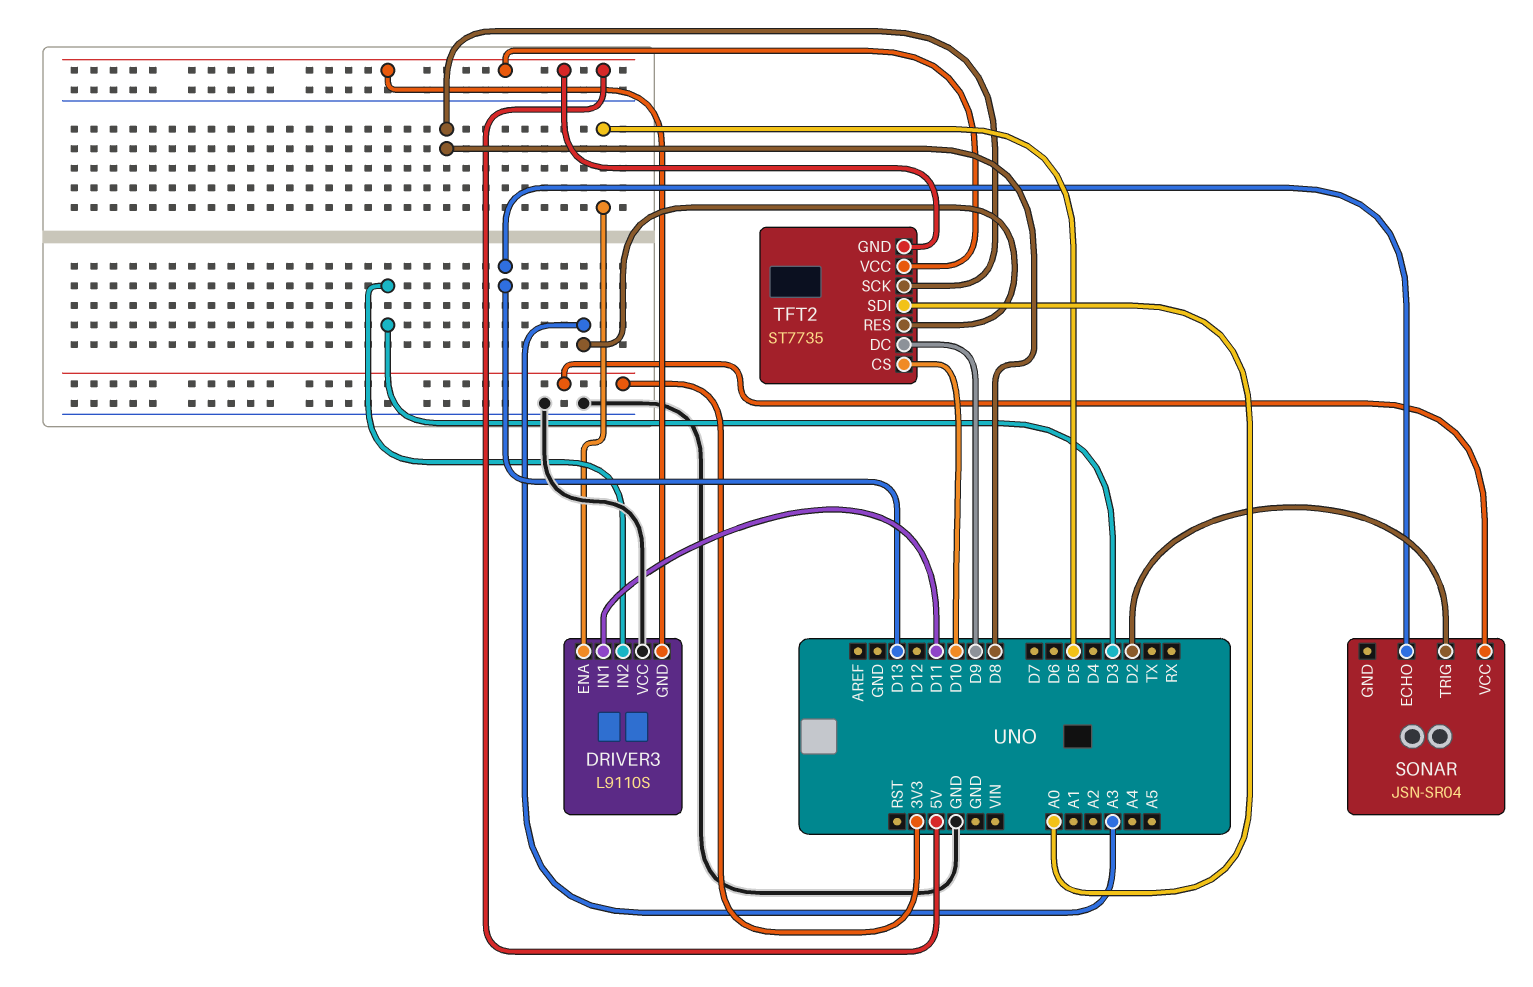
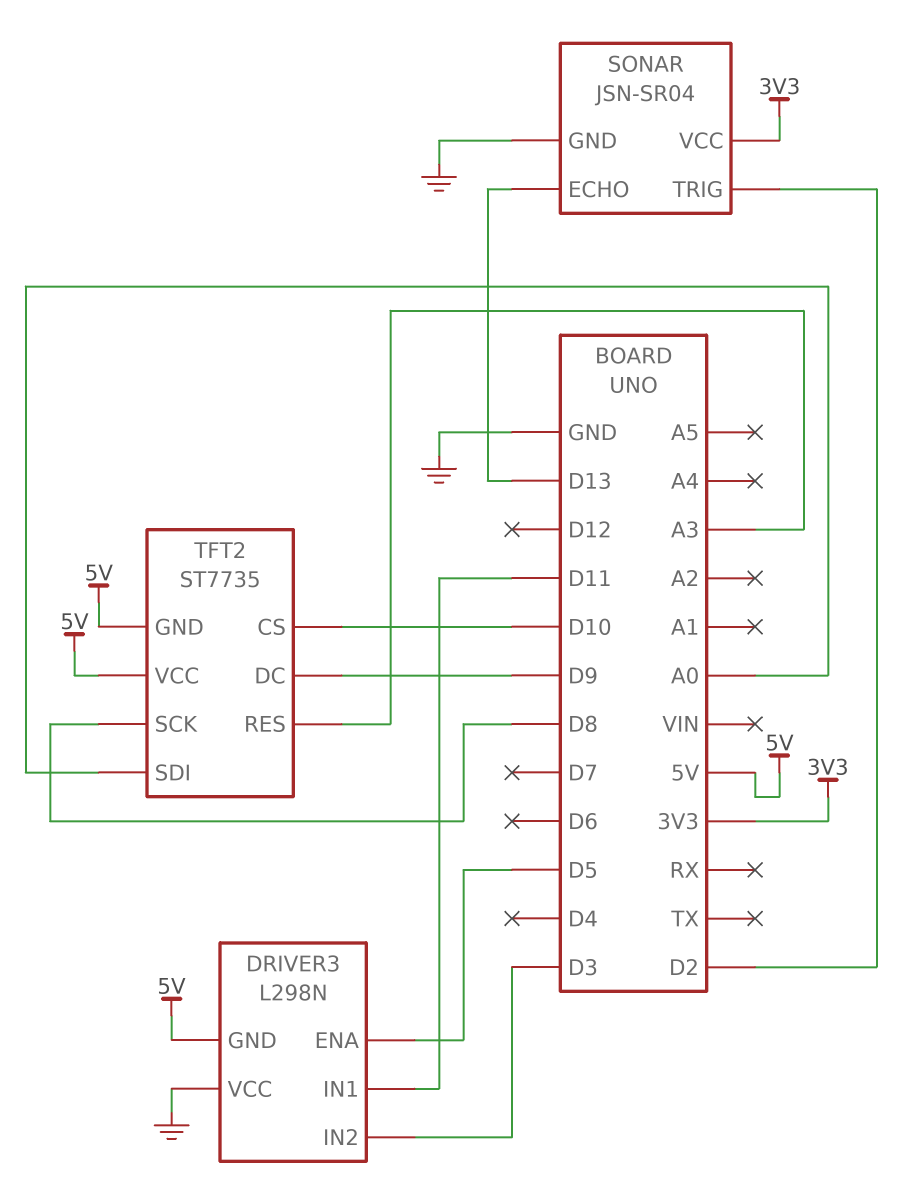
DRIVER3: L9110S -> L298N
SONAR pin GND: none -> GND

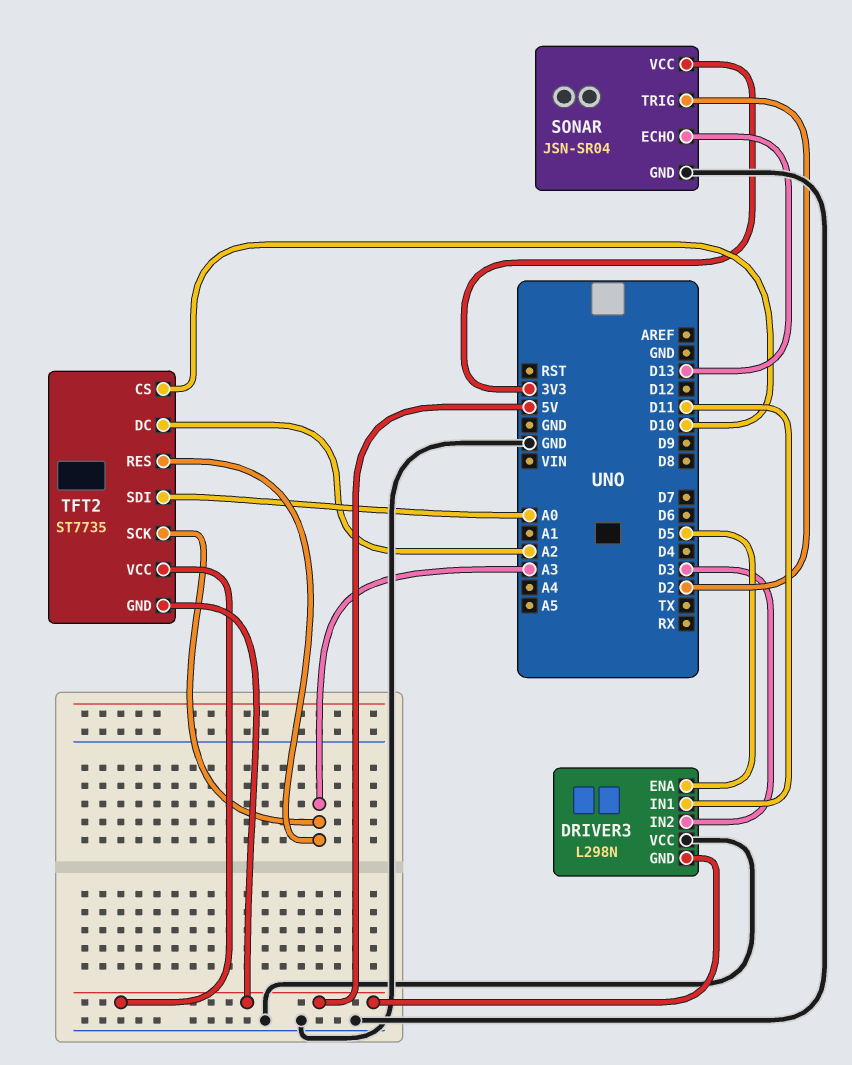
TFT2 pin DC: D9 -> A2
TFT2 pin SCK: D8 -> A3

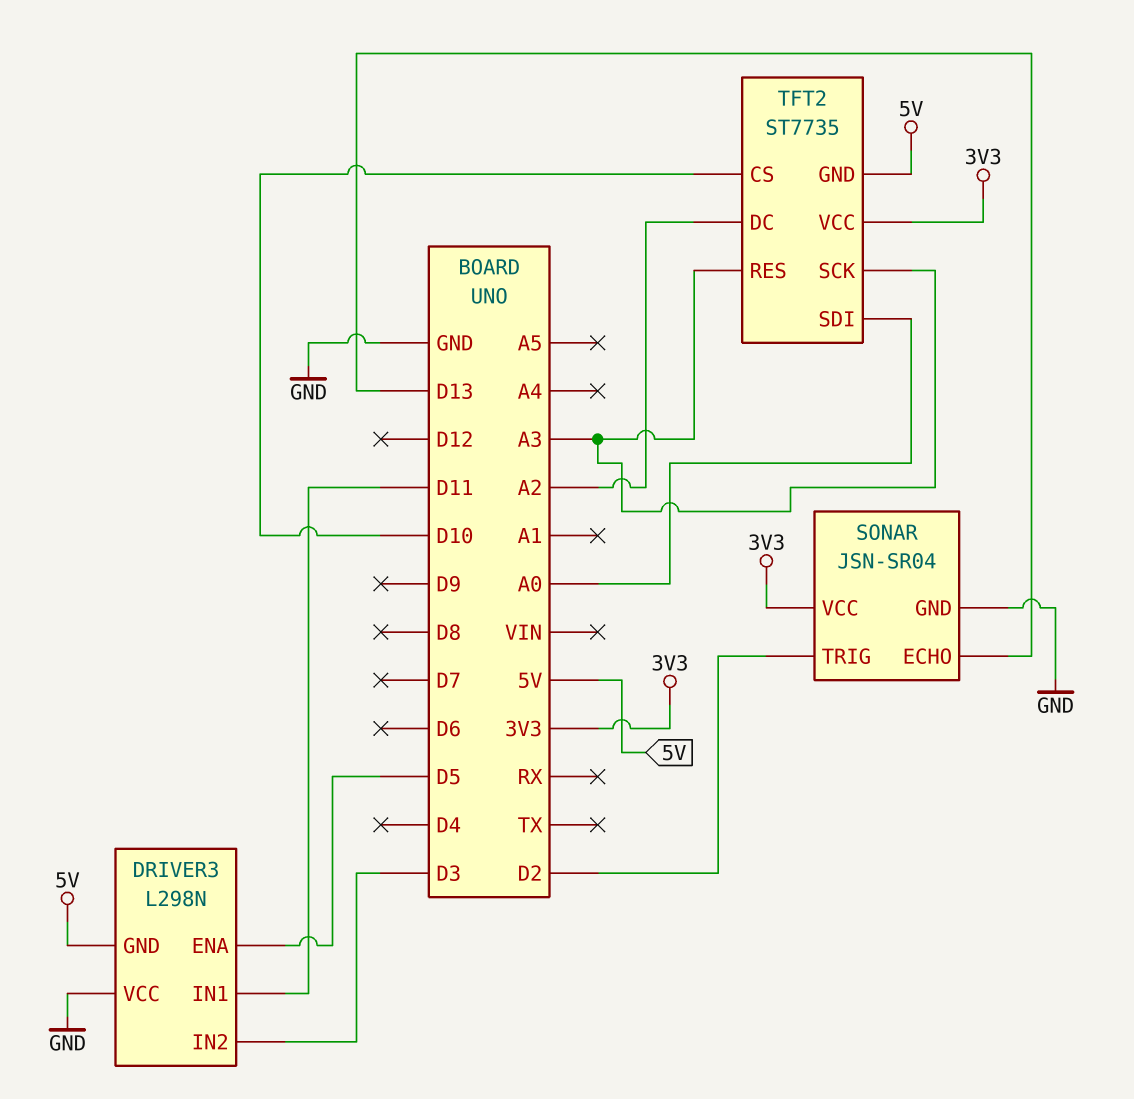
TFT2 pin VCC: 5V -> 3V3

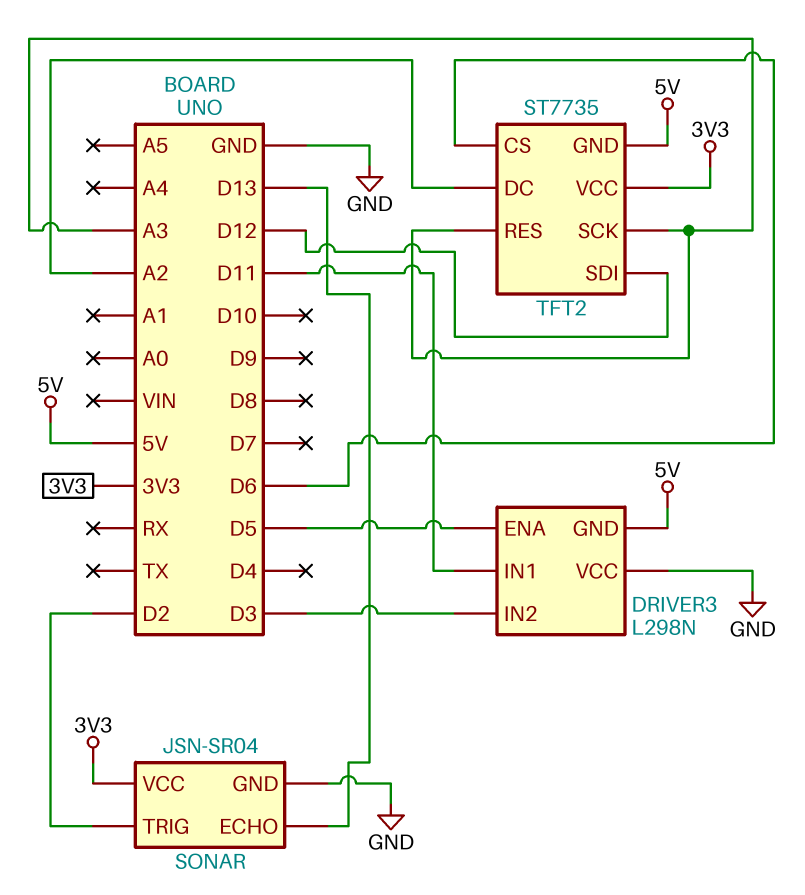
TFT2 pin CS: D10 -> D6
TFT2 pin SDI: A0 -> D12

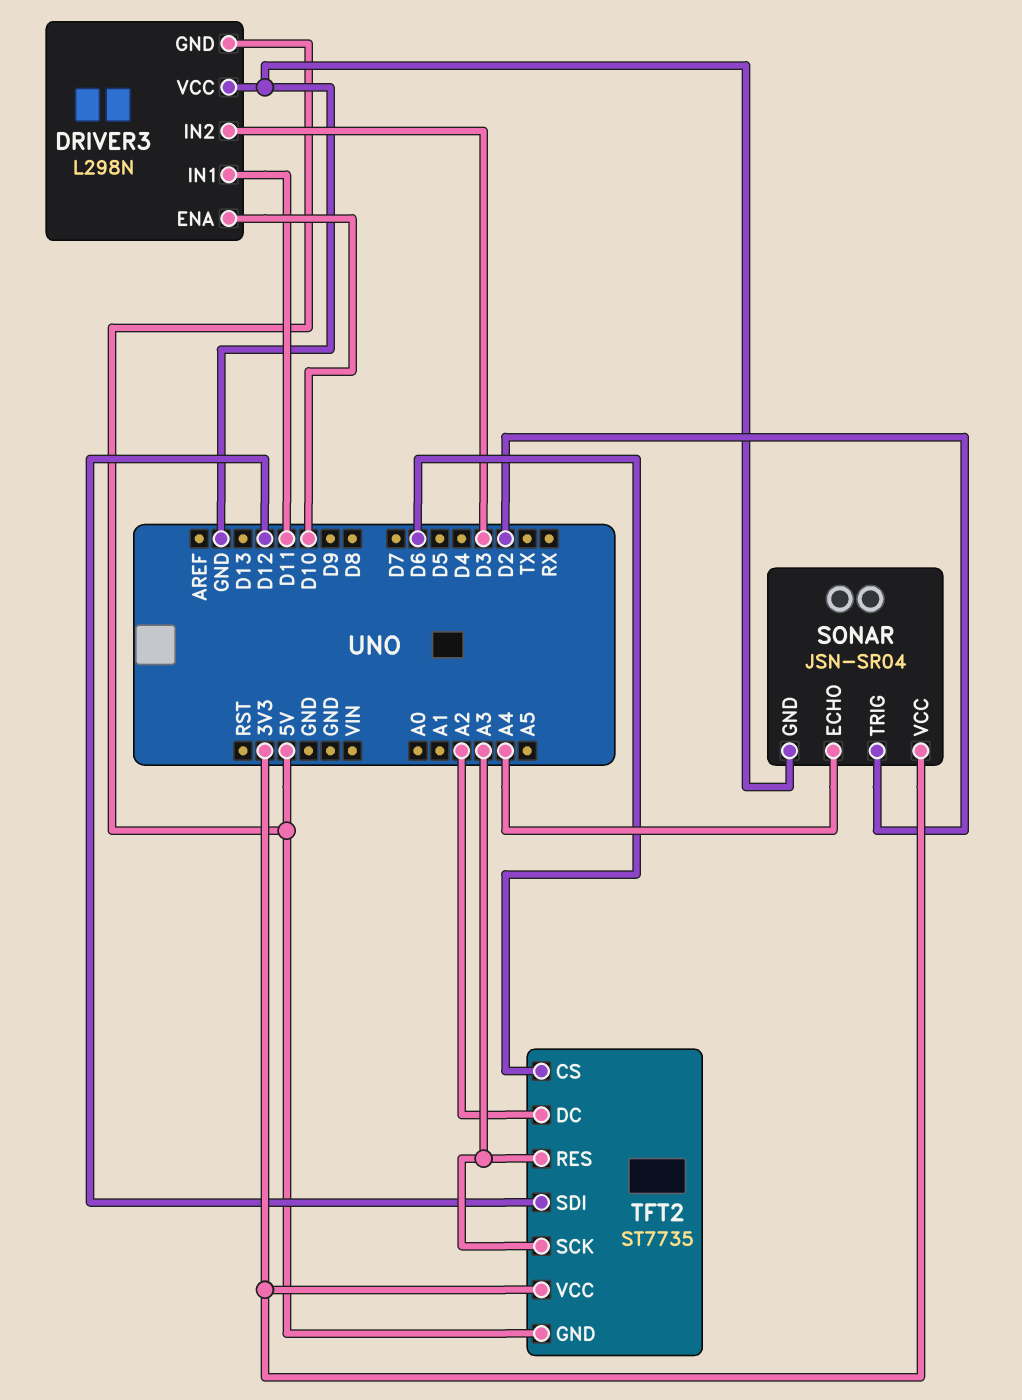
DRIVER3 pin ENA: D5 -> D10
SONAR pin ECHO: D13 -> A4

